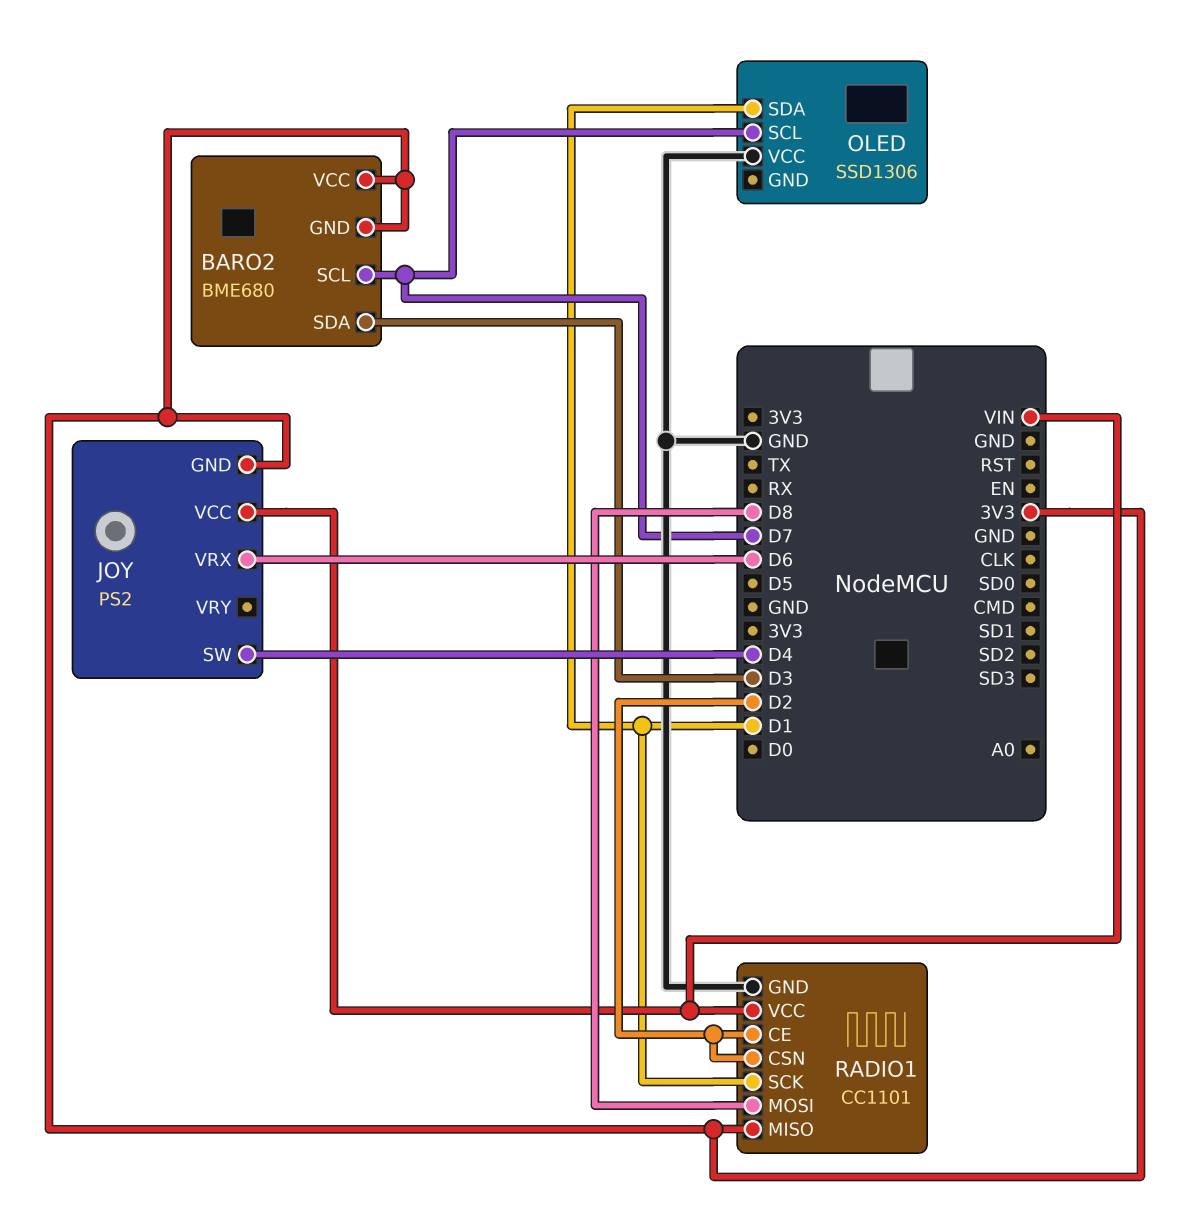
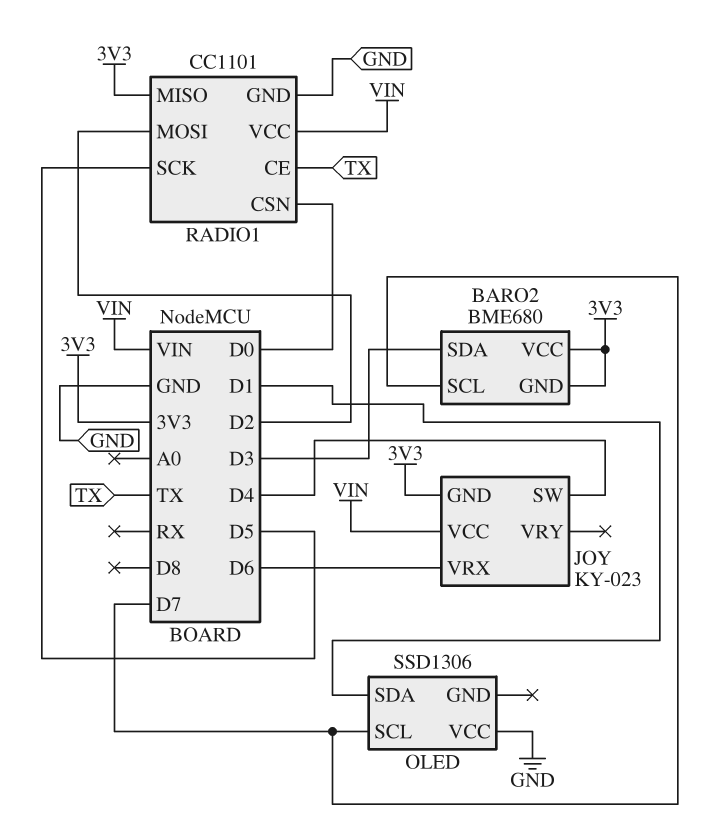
JOY: PS2 -> KY-023
RADIO1 pin CE: D2 -> TX
RADIO1 pin CSN: D2 -> D0
RADIO1 pin MOSI: D8 -> D2
RADIO1 pin SCK: D1 -> D5

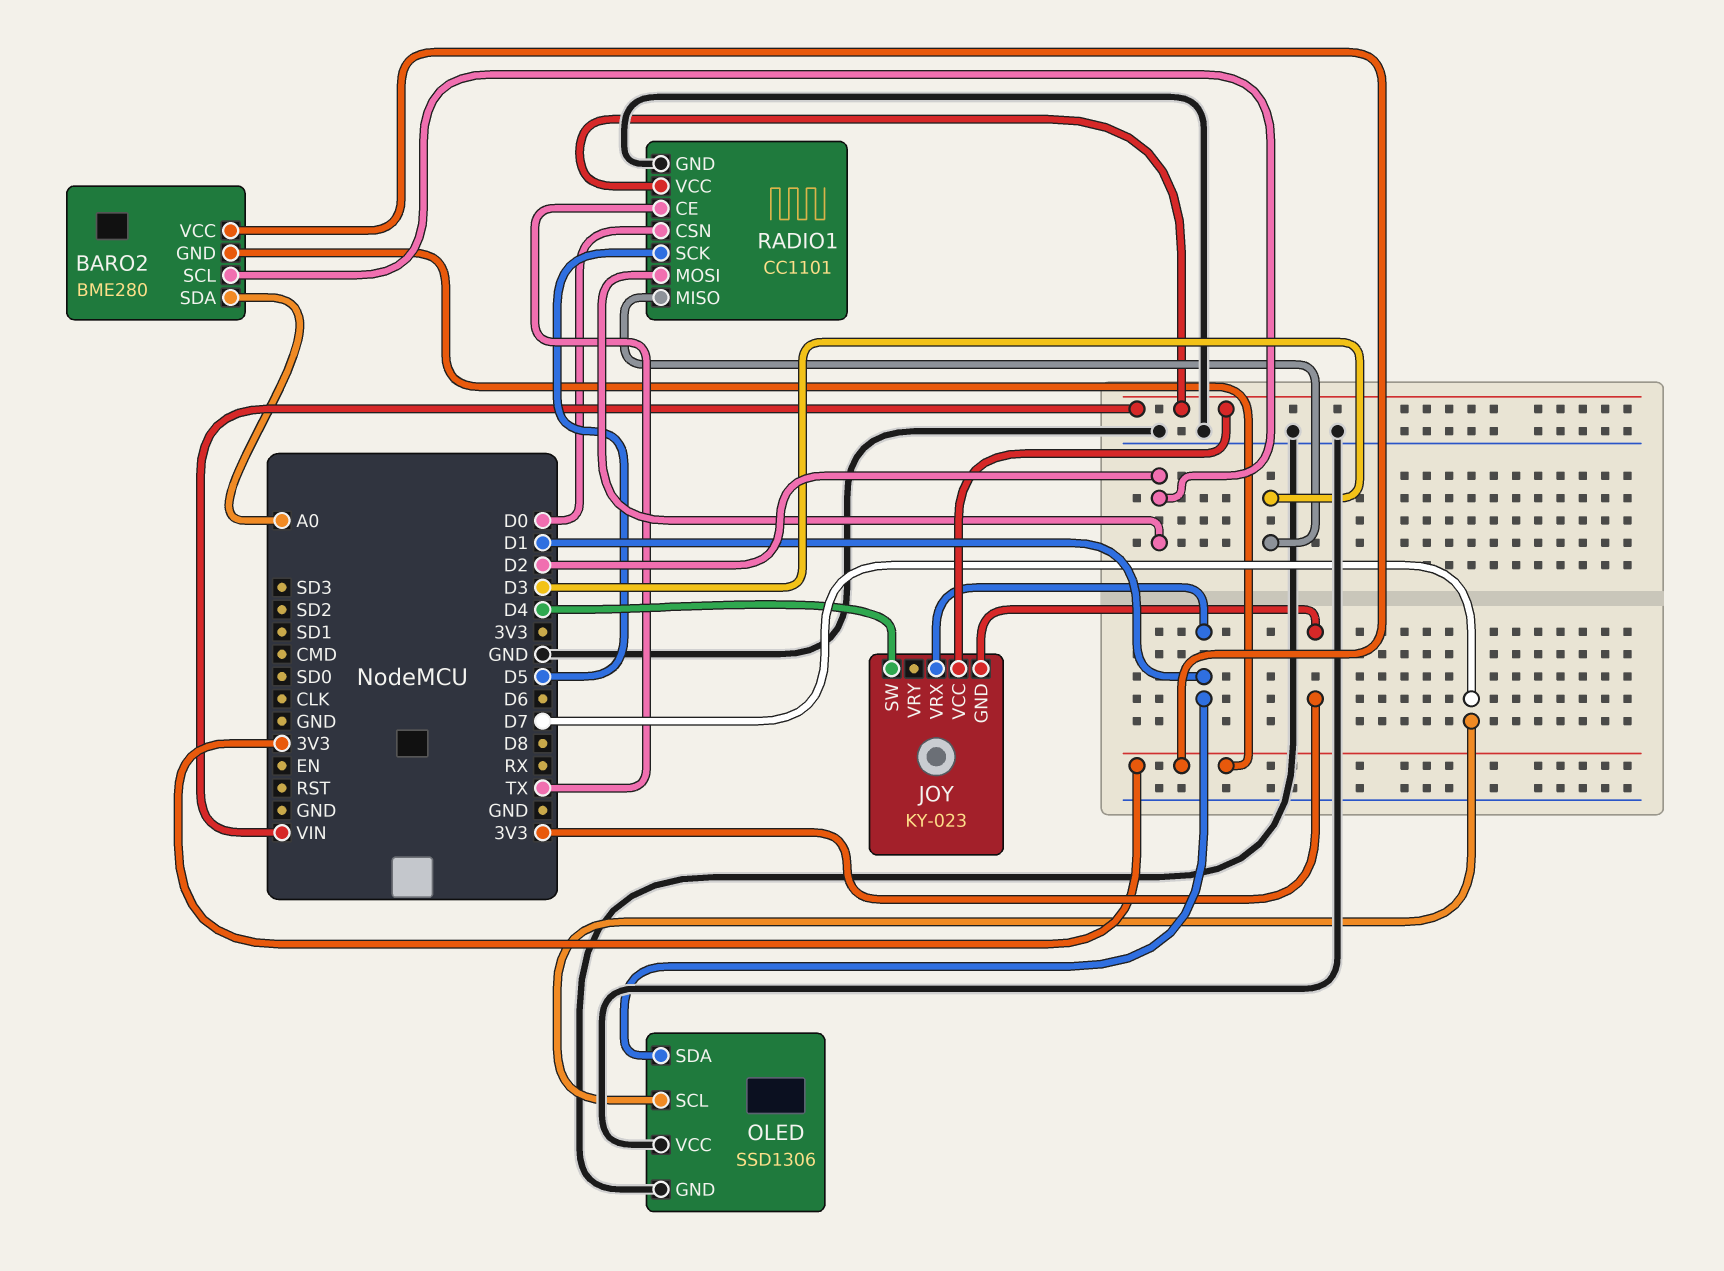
BARO2: BME680 -> BME280
BARO2 pin SCL: D7 -> D2
BARO2 pin SDA: D3 -> A0
JOY pin VRX: D6 -> D1
OLED pin GND: none -> GND
RADIO1 pin MISO: 3V3 -> D3

